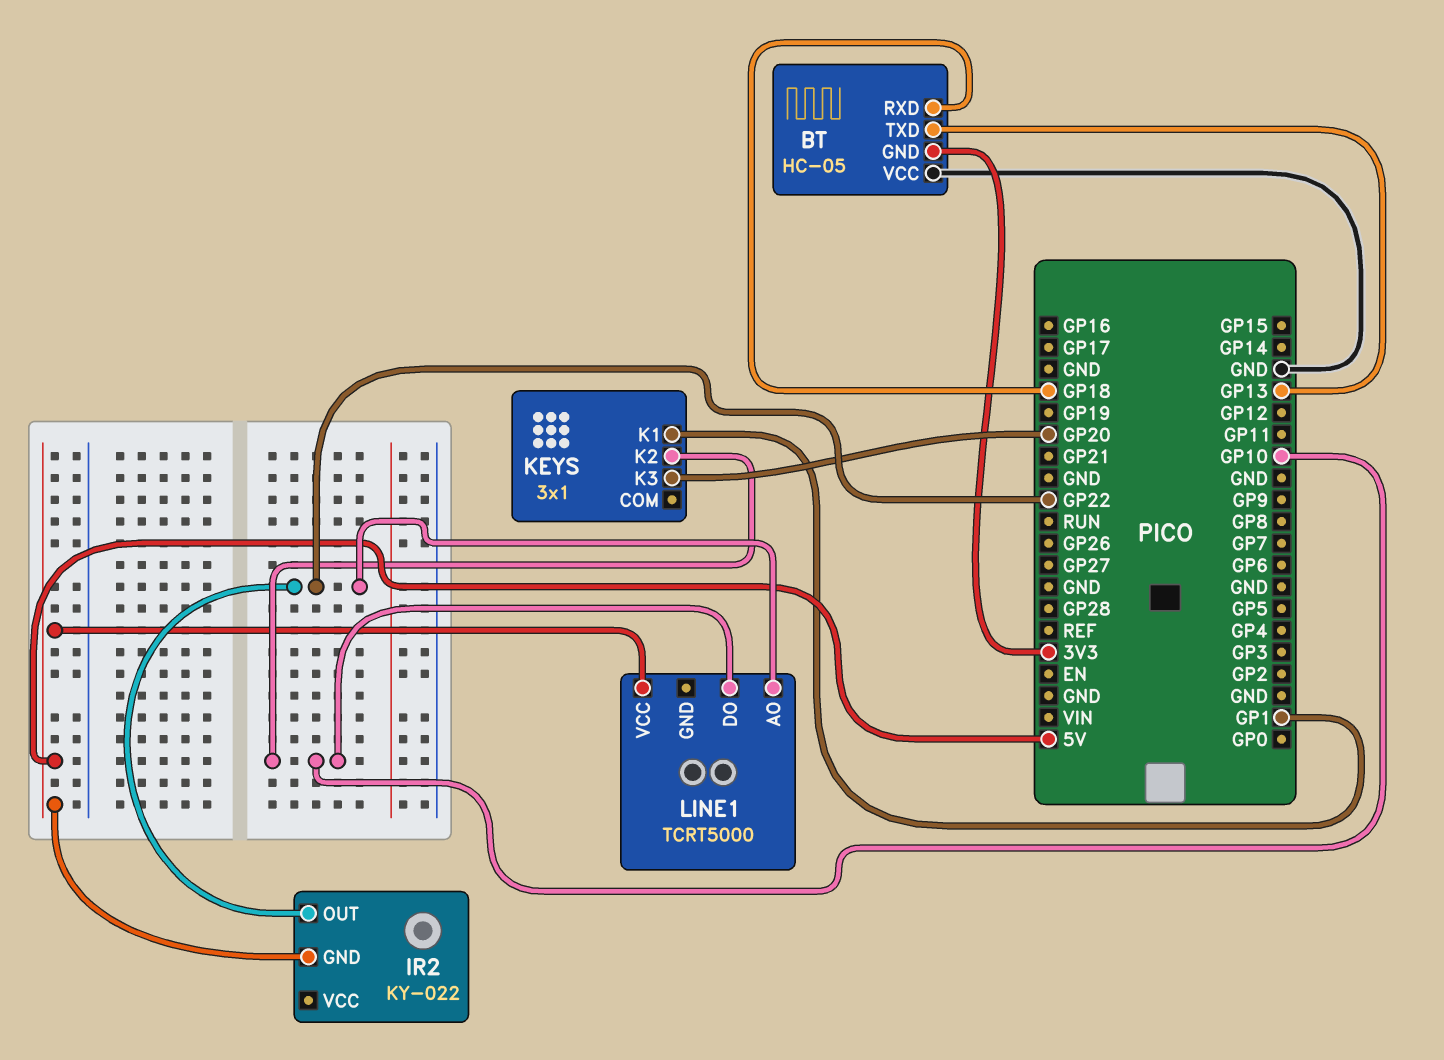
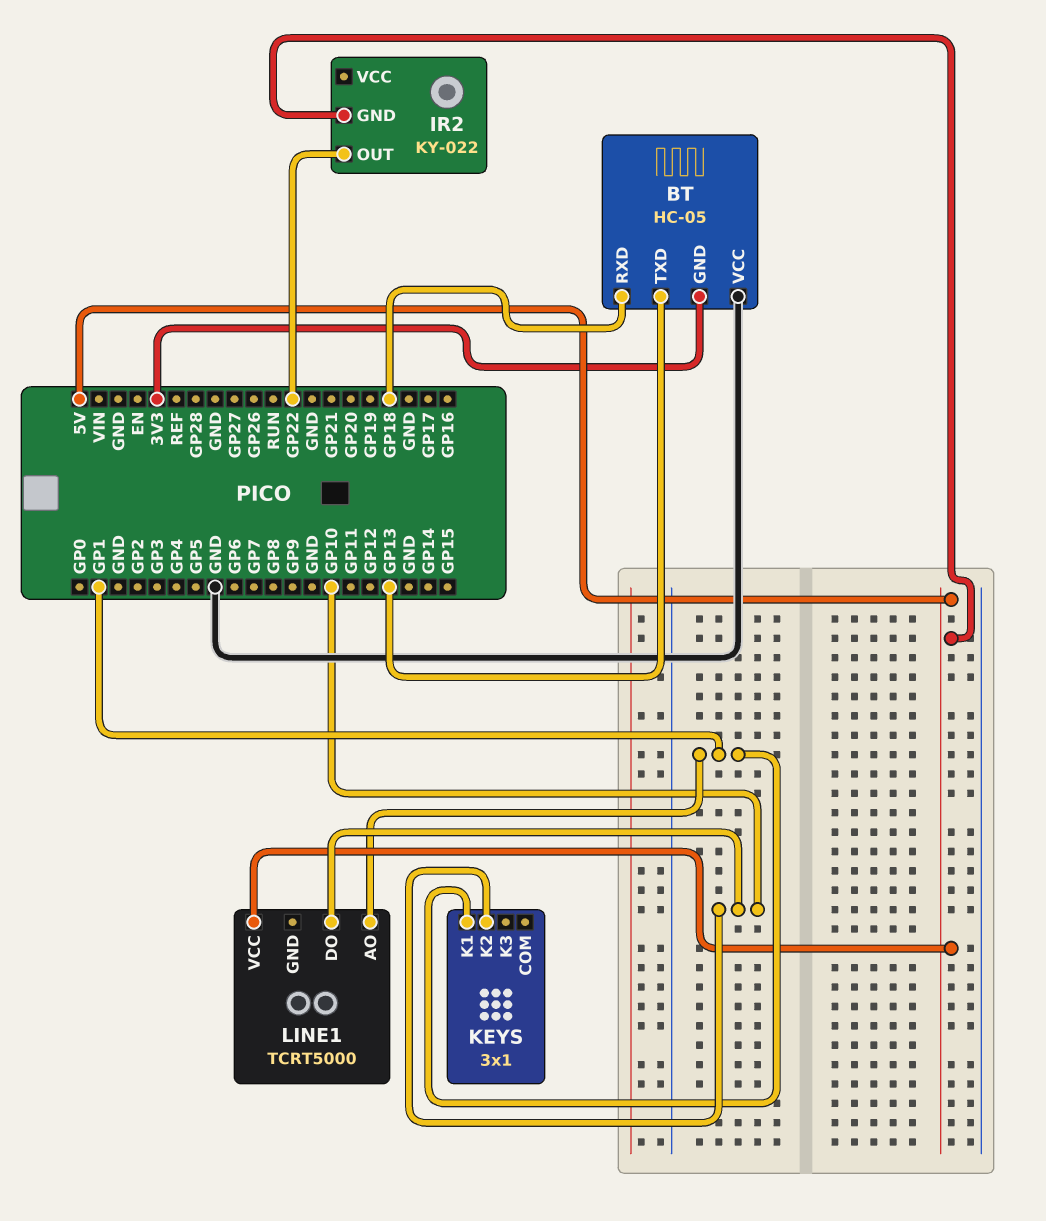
KEYS pin K3: GP20 -> none
LINE1 pin AO: GP22 -> GP1

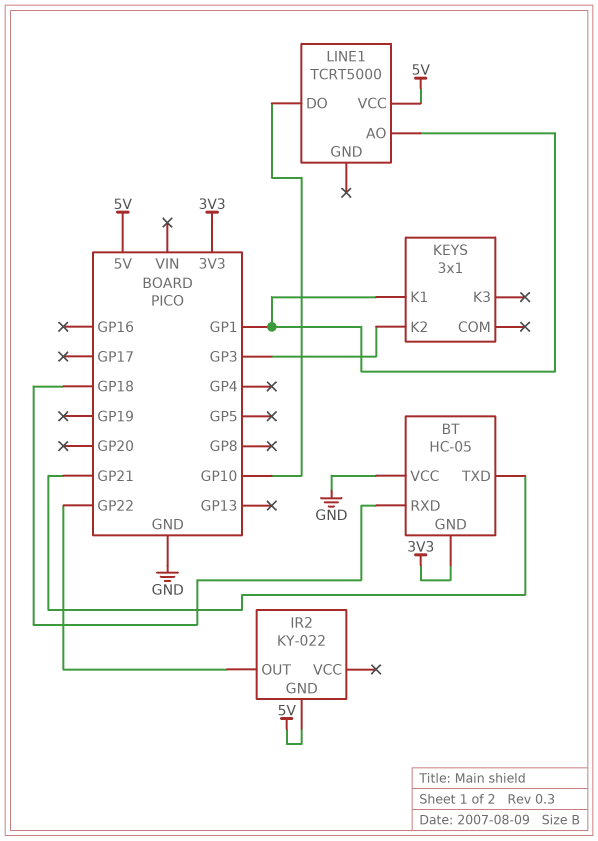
BT pin TXD: GP13 -> GP21
KEYS pin K2: GP10 -> GP3

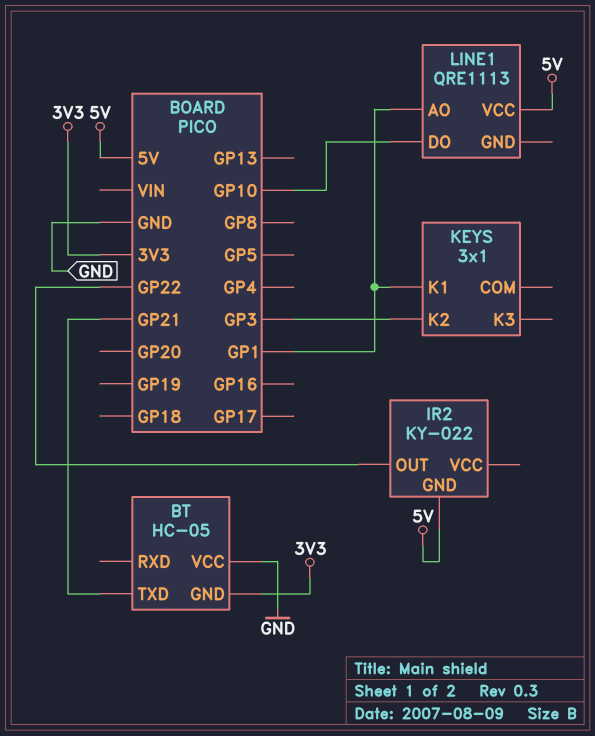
BT pin RXD: GP18 -> none
LINE1: TCRT5000 -> QRE1113

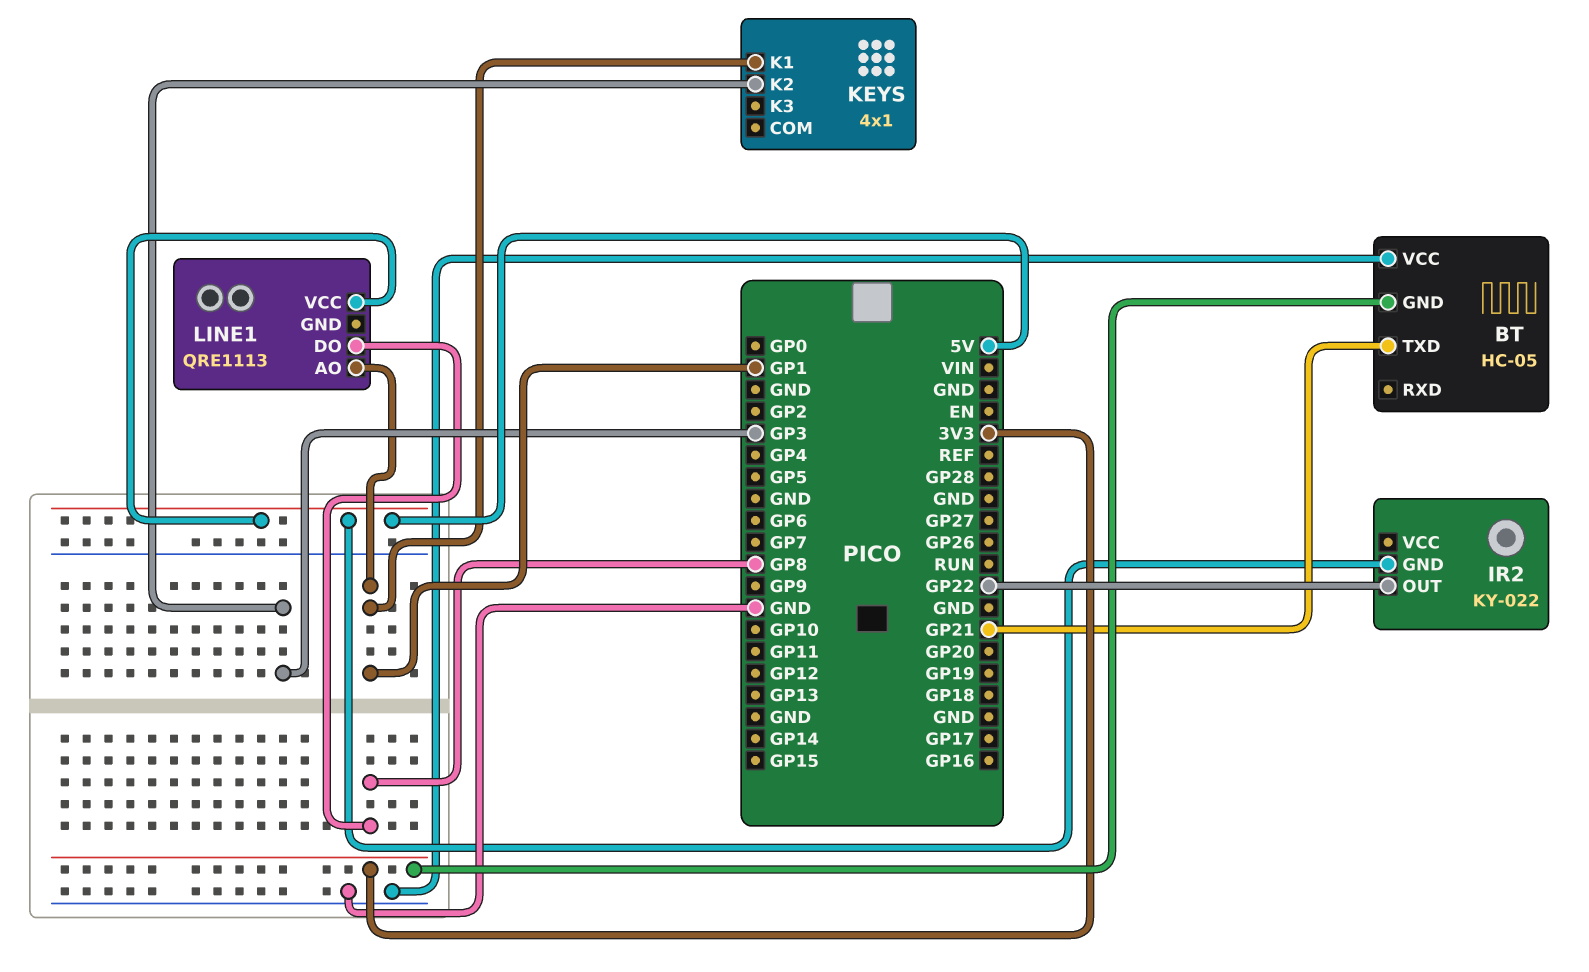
KEYS: 3x1 -> 4x1
LINE1 pin DO: GP10 -> GP8

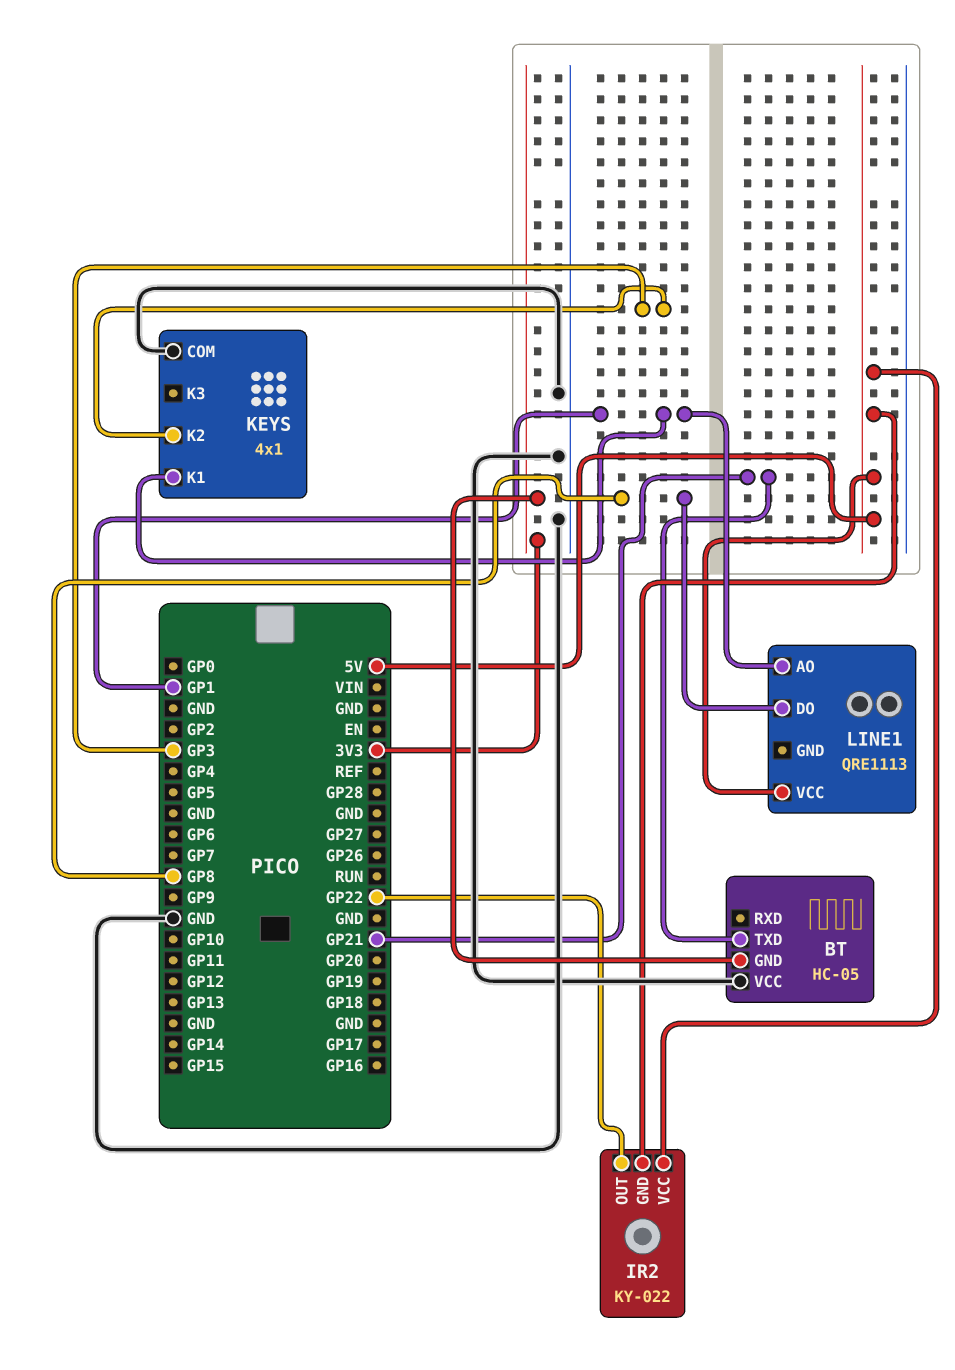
IR2 pin VCC: none -> 5V
KEYS pin COM: none -> GND

